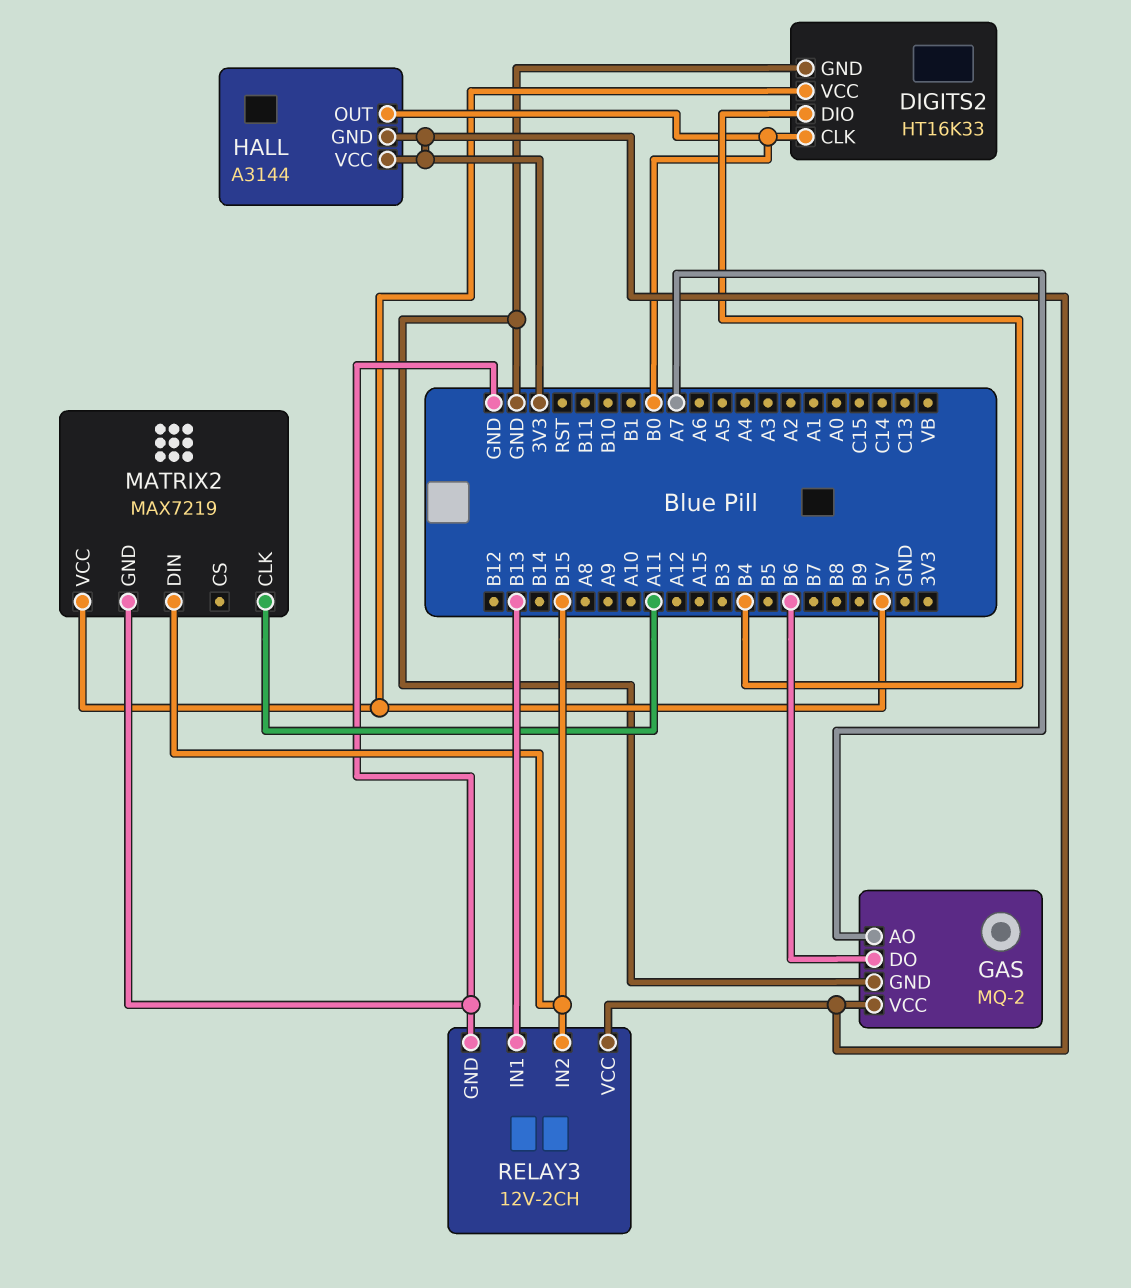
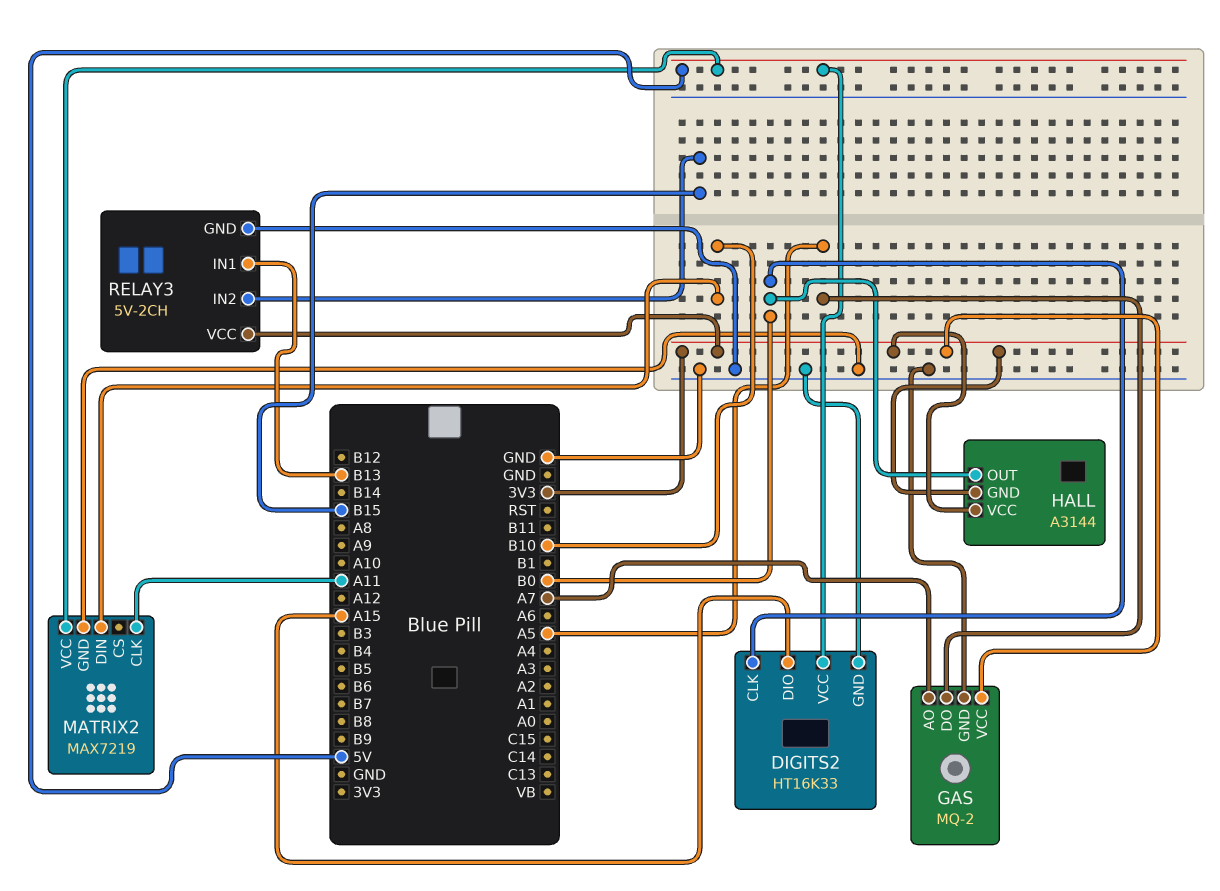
DIGITS2 pin DIO: B4 -> A15
GAS pin DO: B6 -> A5
MATRIX2 pin DIN: B15 -> B10
RELAY3: 12V-2CH -> 5V-2CH

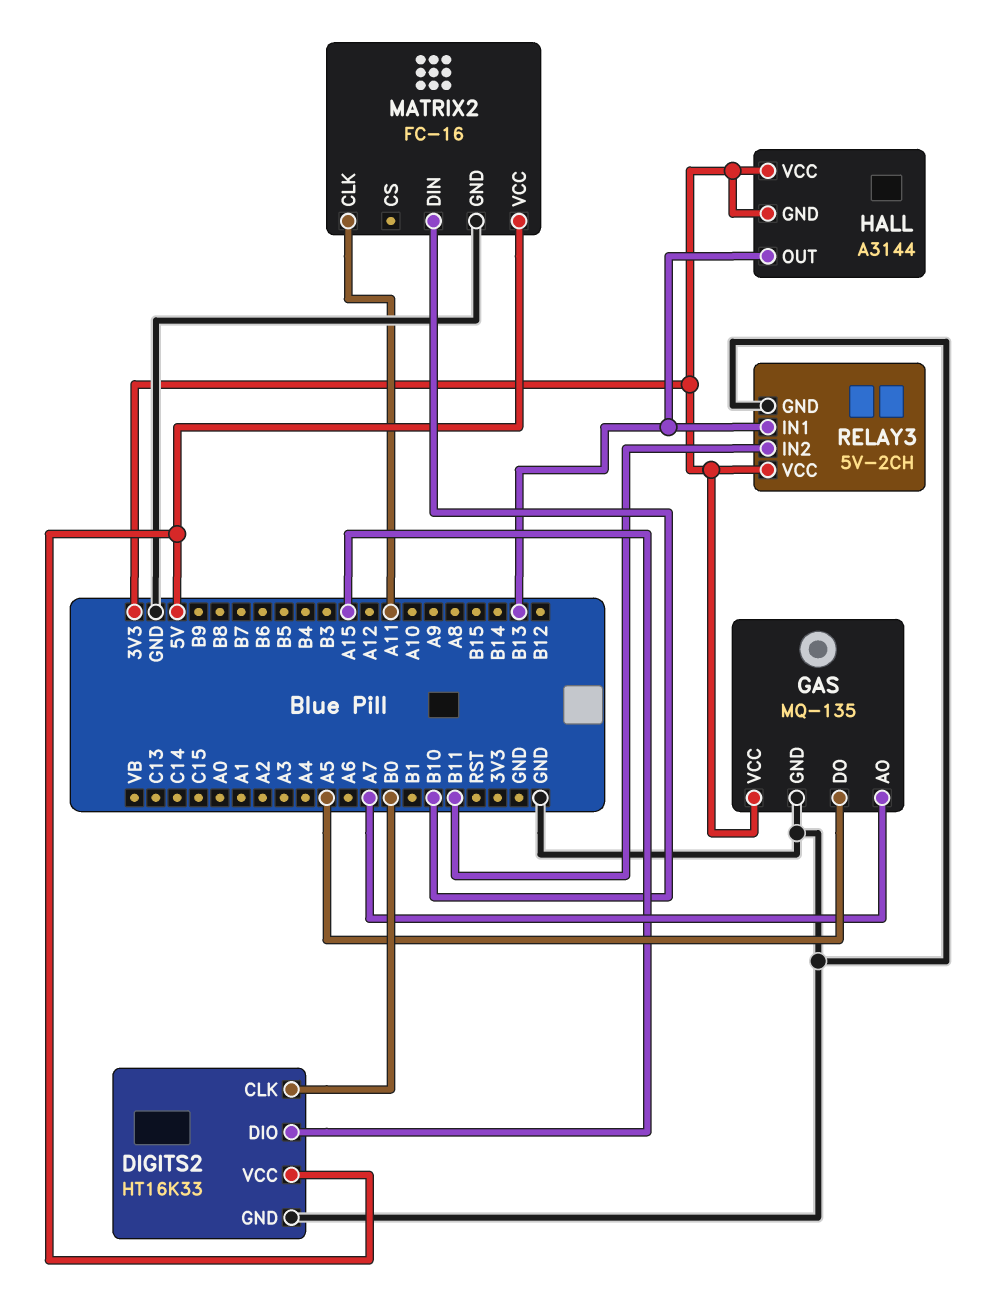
GAS: MQ-2 -> MQ-135
HALL pin OUT: B0 -> B13
MATRIX2: MAX7219 -> FC-16
RELAY3 pin IN2: B15 -> B11

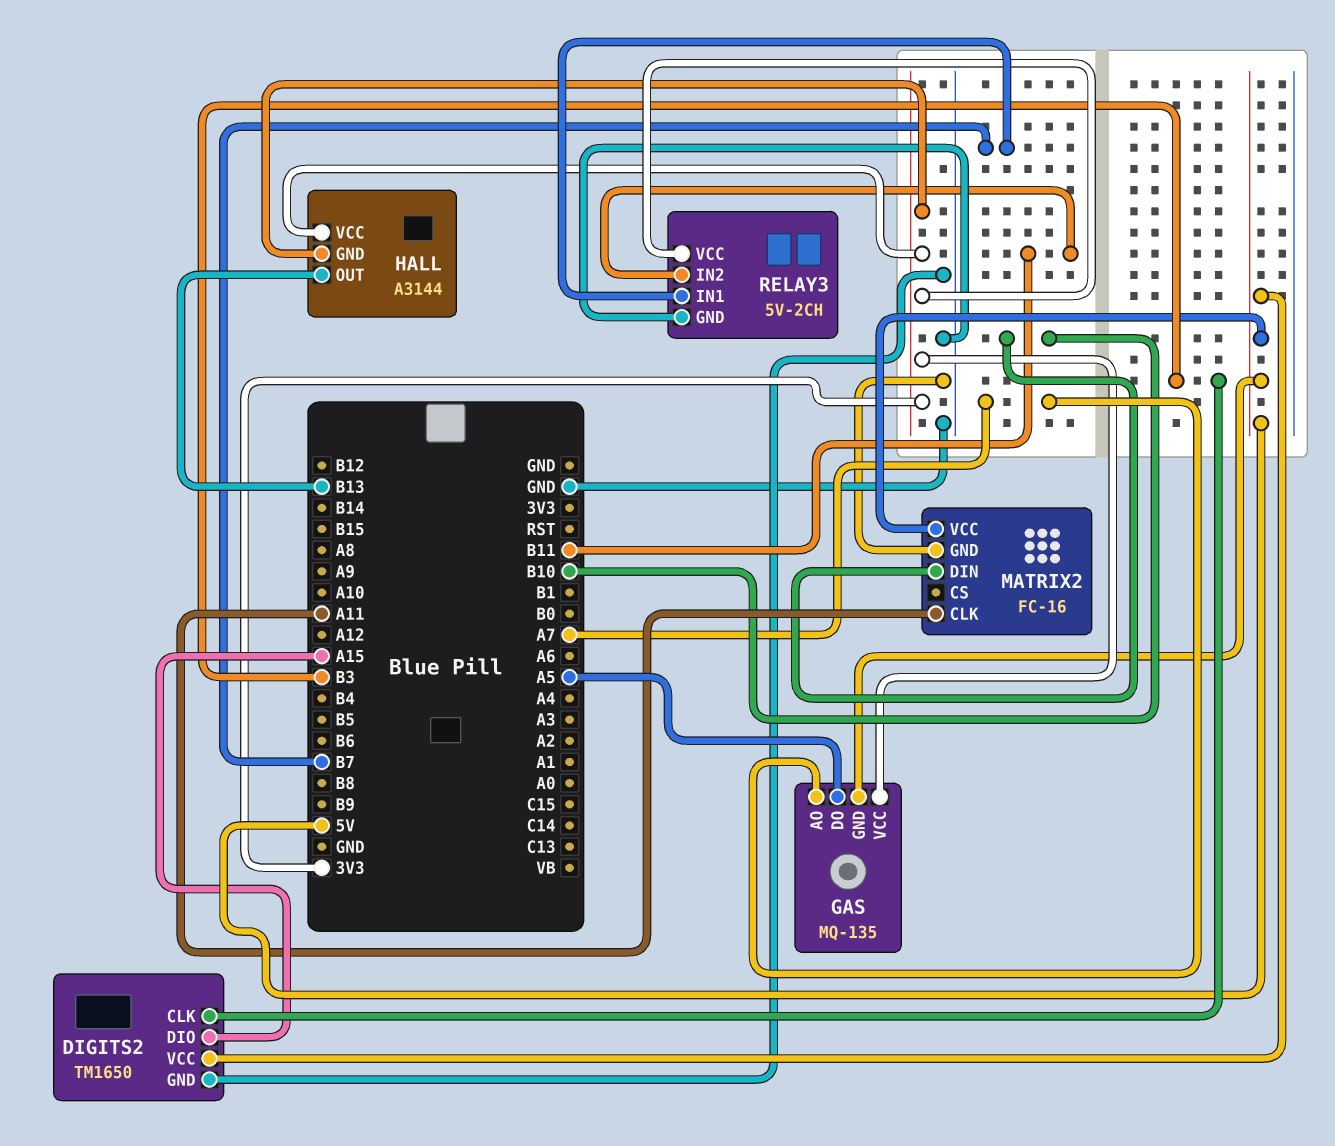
DIGITS2: HT16K33 -> TM1650
DIGITS2 pin CLK: B0 -> B3
GAS pin GND: GND -> 5V
RELAY3 pin IN1: B13 -> B7

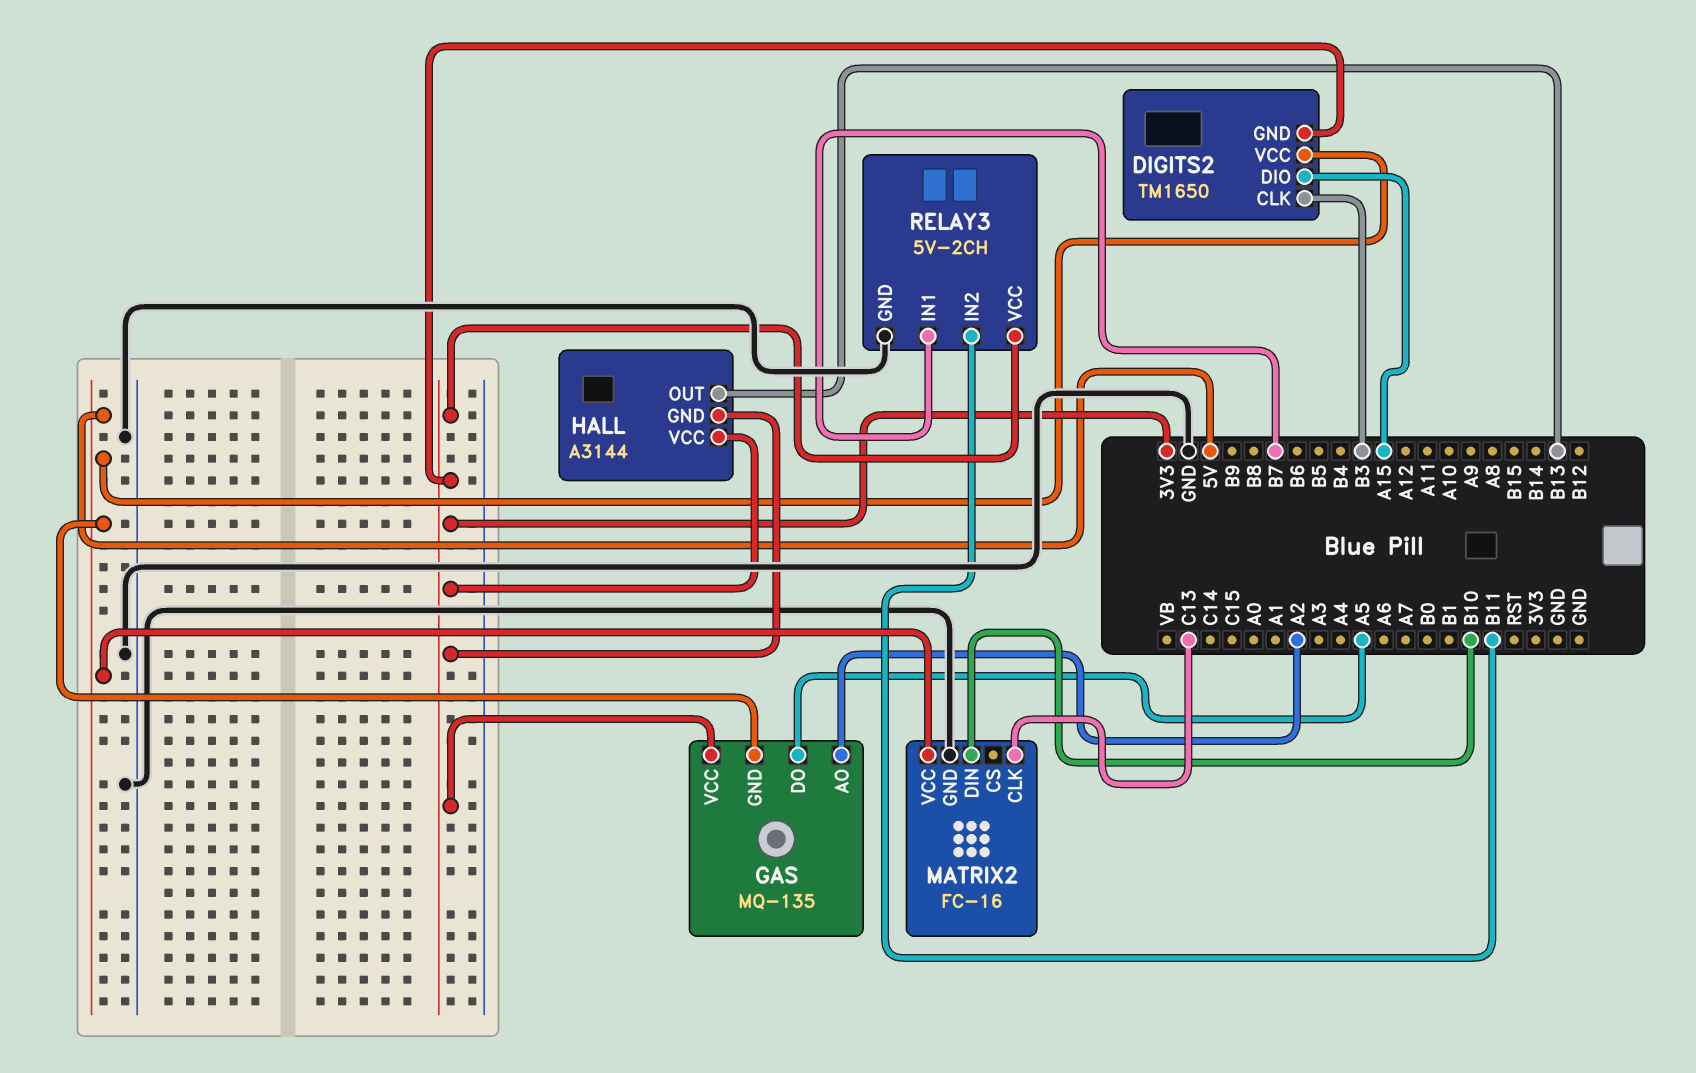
DIGITS2 pin GND: GND -> 3V3
GAS pin AO: A7 -> A2
MATRIX2 pin CLK: A11 -> C13

